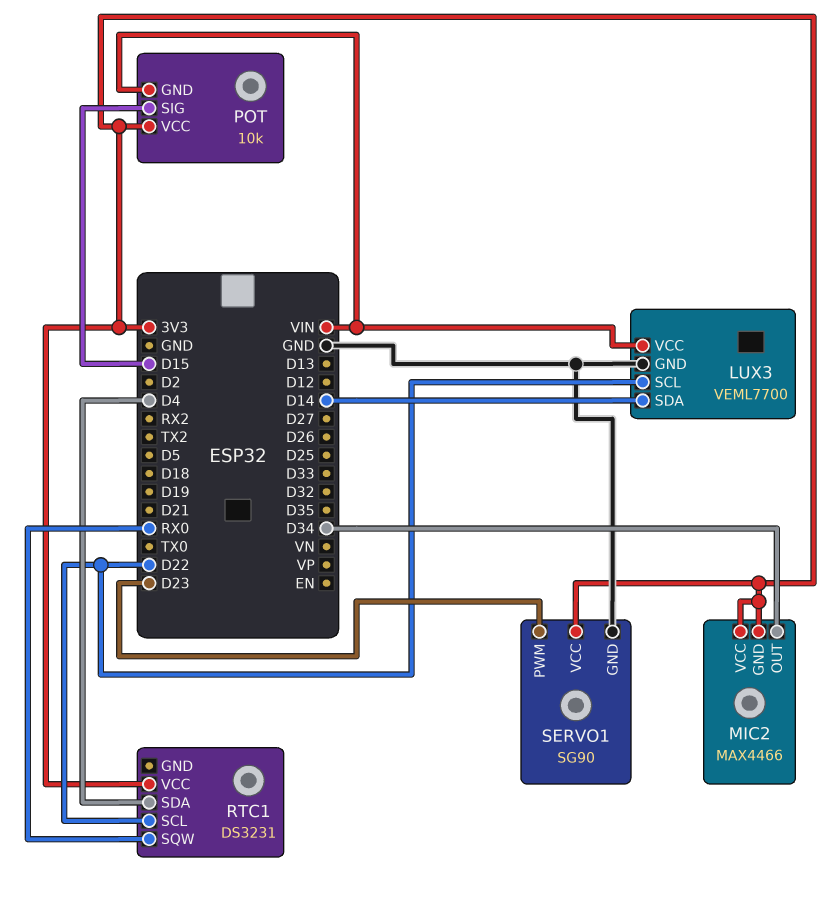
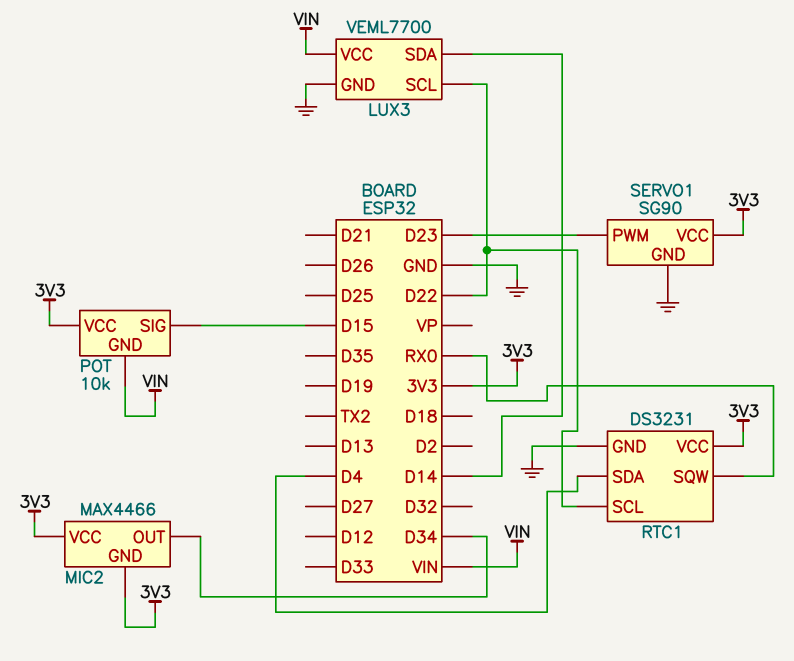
RTC1 pin GND: none -> GND

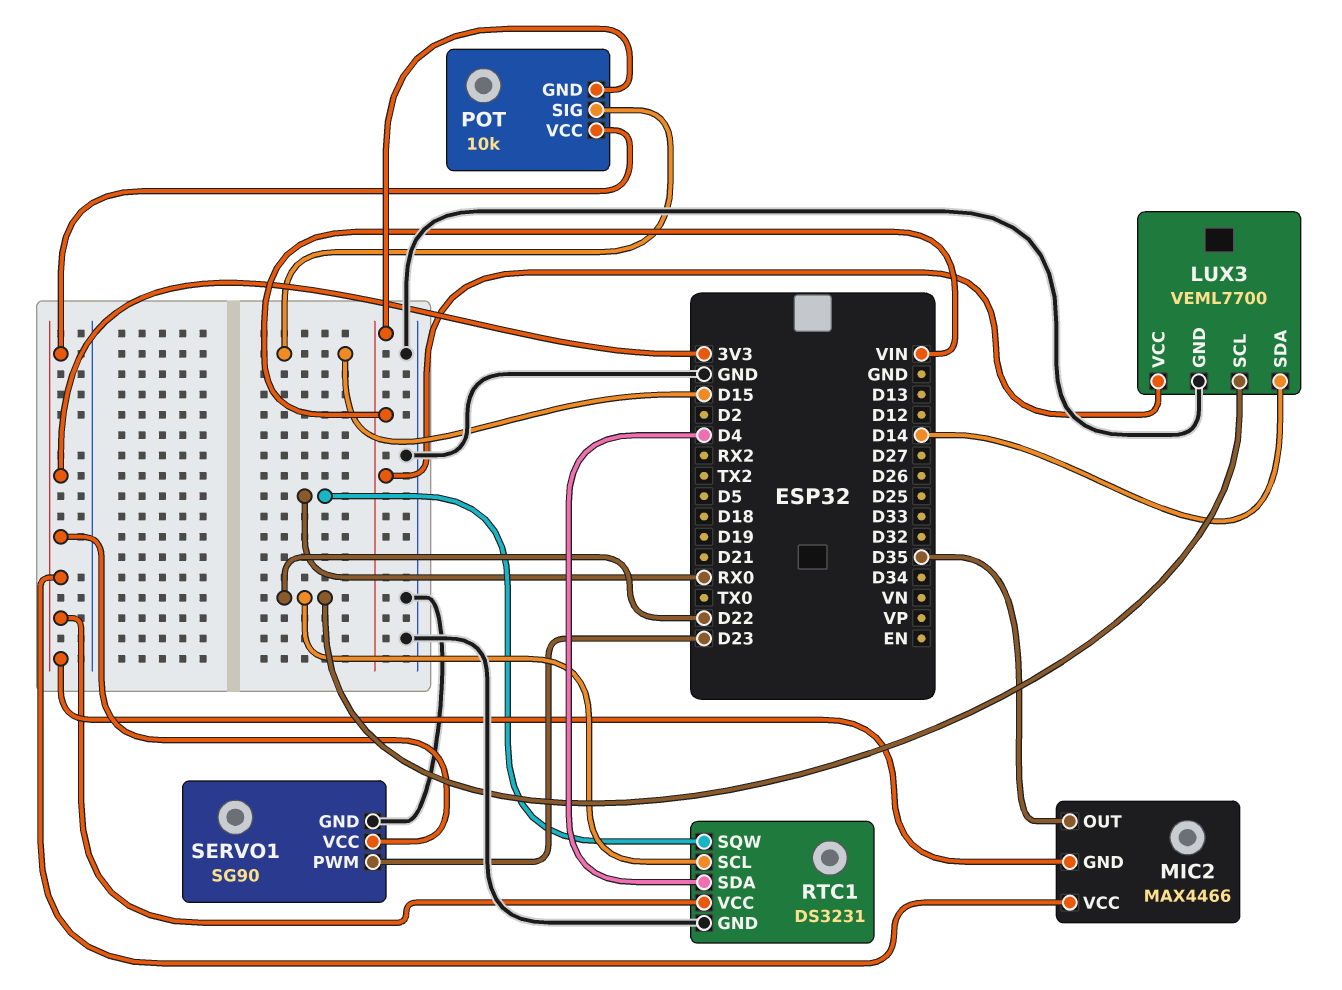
MIC2 pin OUT: D34 -> D35

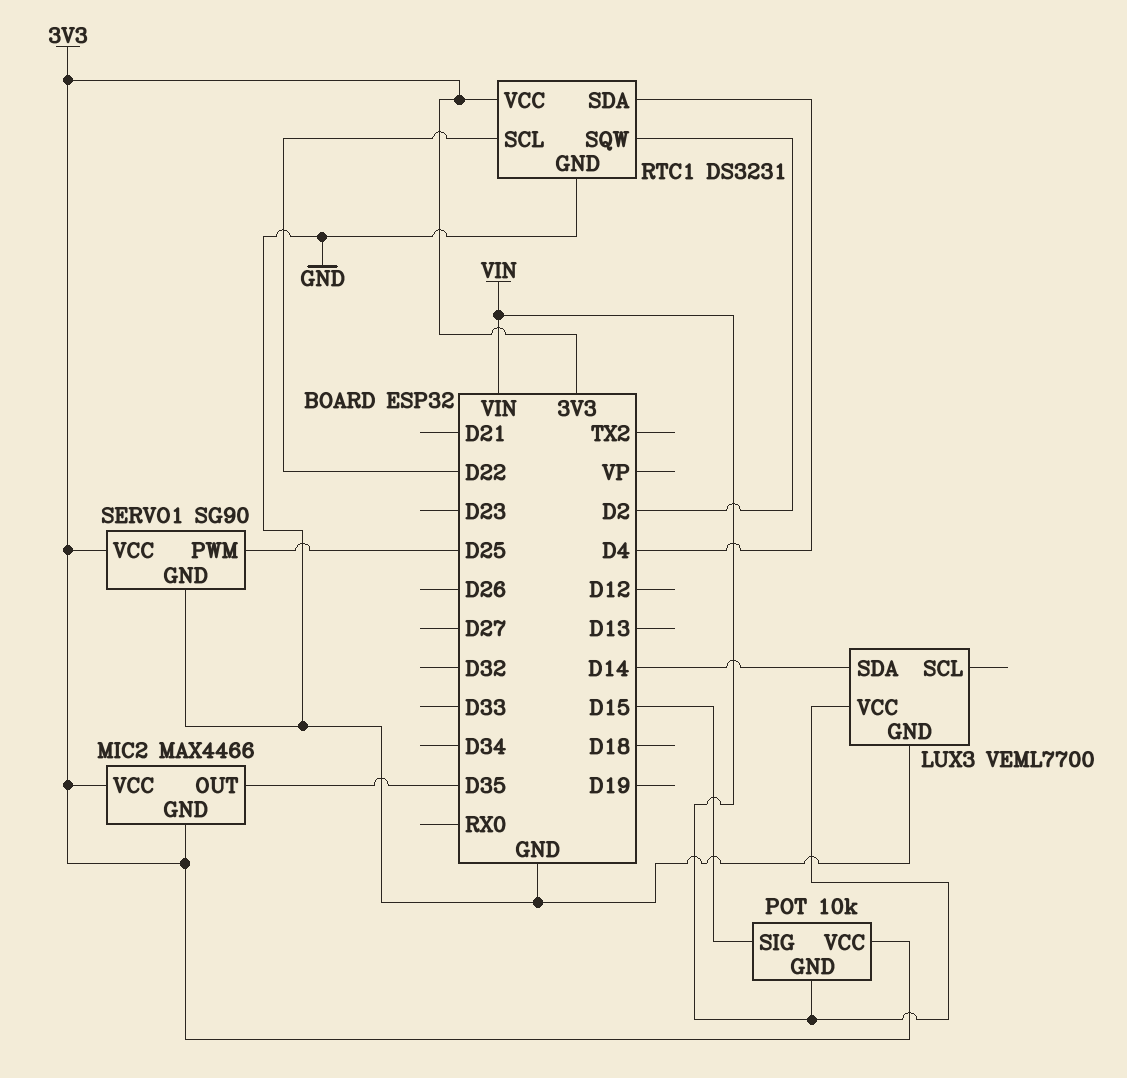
LUX3 pin SCL: D22 -> none
RTC1 pin SQW: RX0 -> D2
SERVO1 pin PWM: D23 -> D25

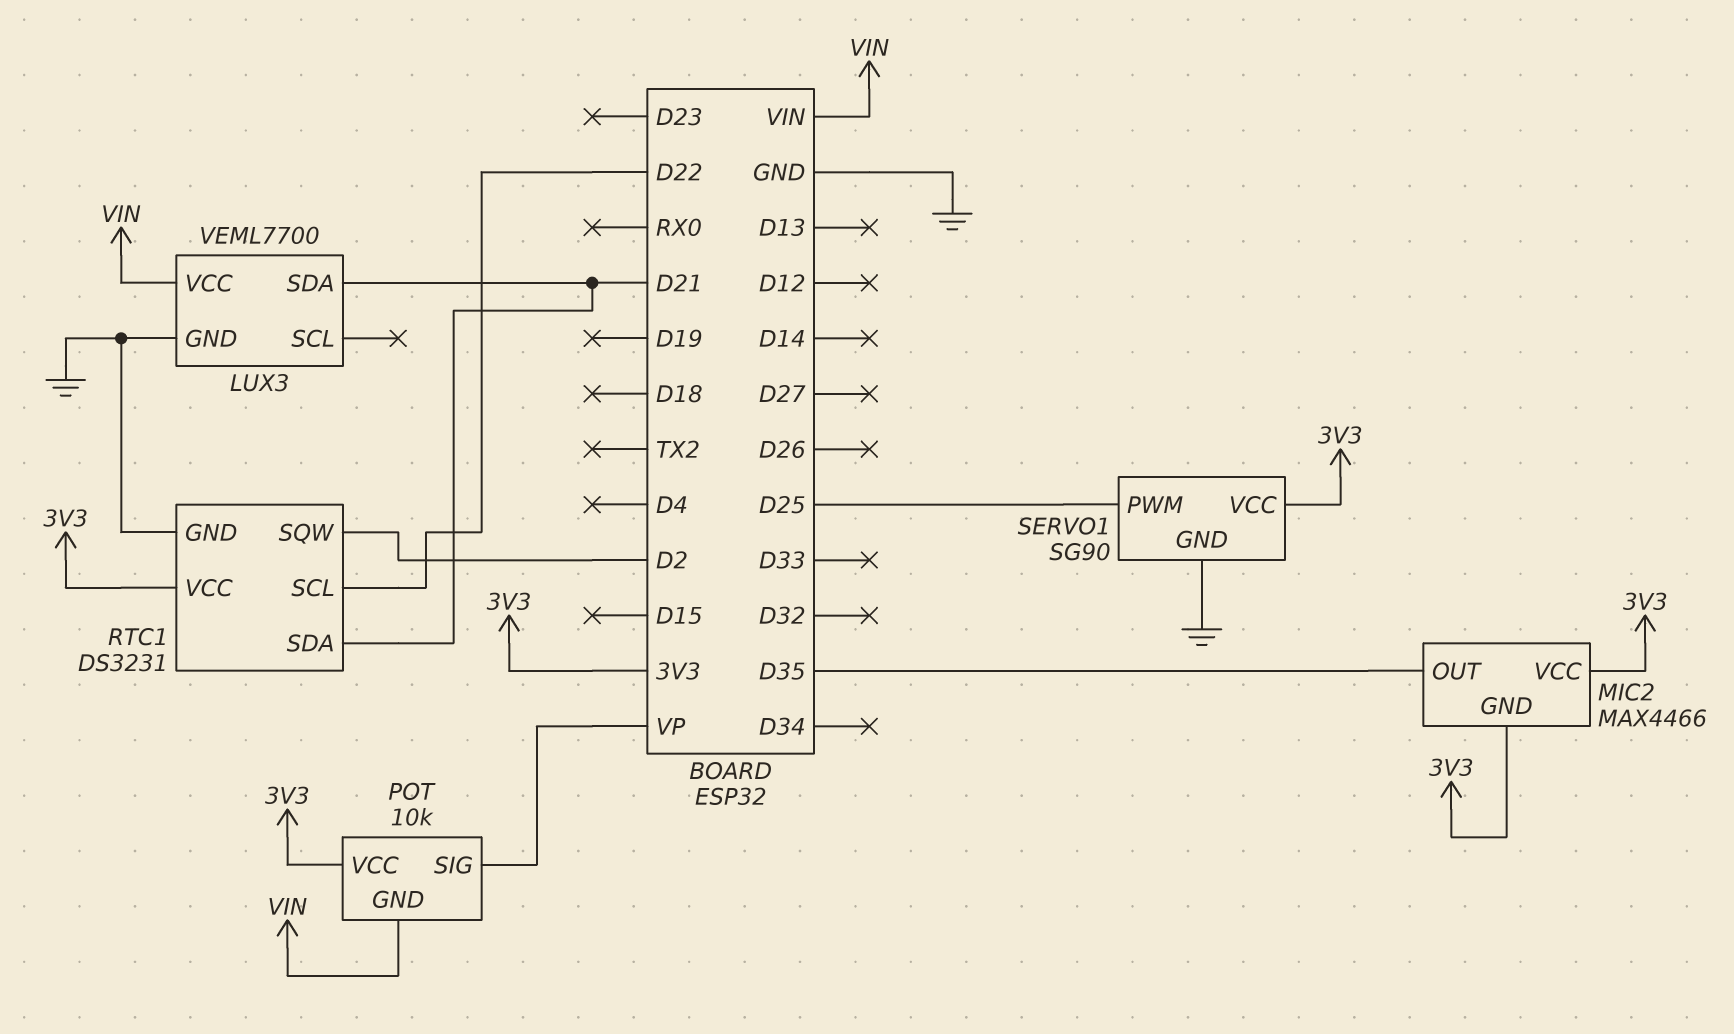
LUX3 pin SDA: D14 -> D21
POT pin SIG: D15 -> VP
RTC1 pin SDA: D4 -> D21

